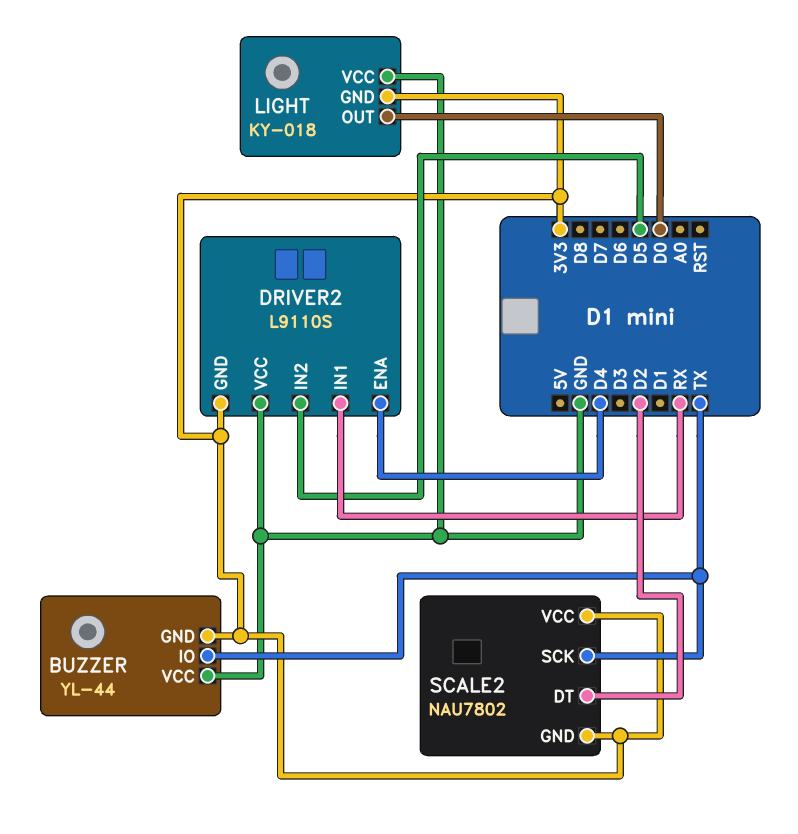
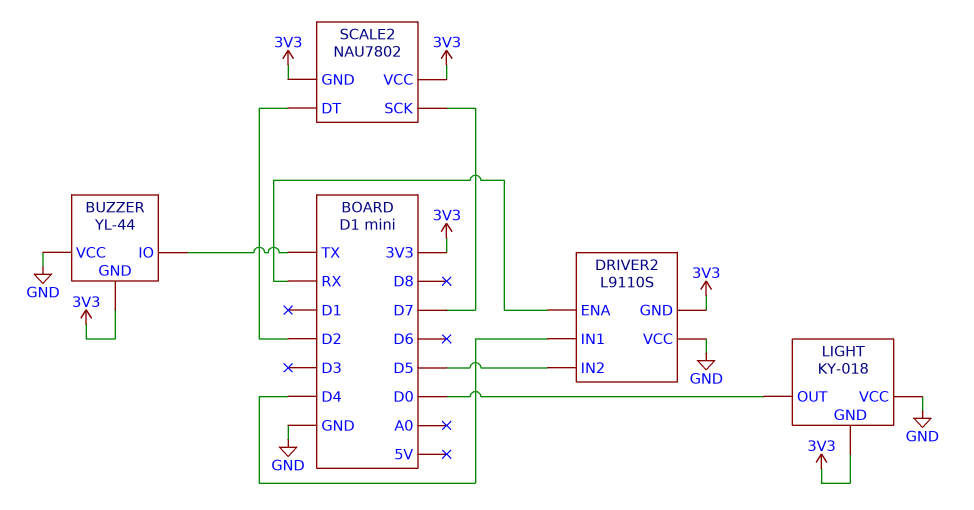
DRIVER2 pin ENA: D4 -> RX
DRIVER2 pin IN1: RX -> D4
SCALE2 pin SCK: TX -> D7

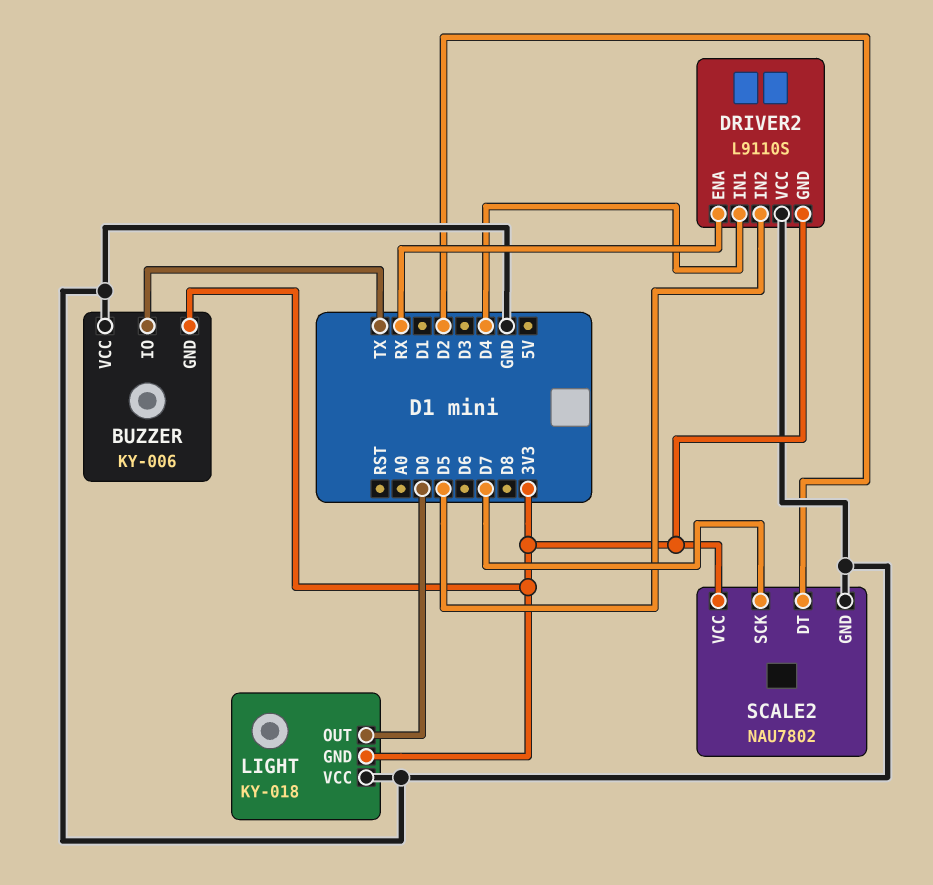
BUZZER: YL-44 -> KY-006
SCALE2 pin GND: 3V3 -> GND

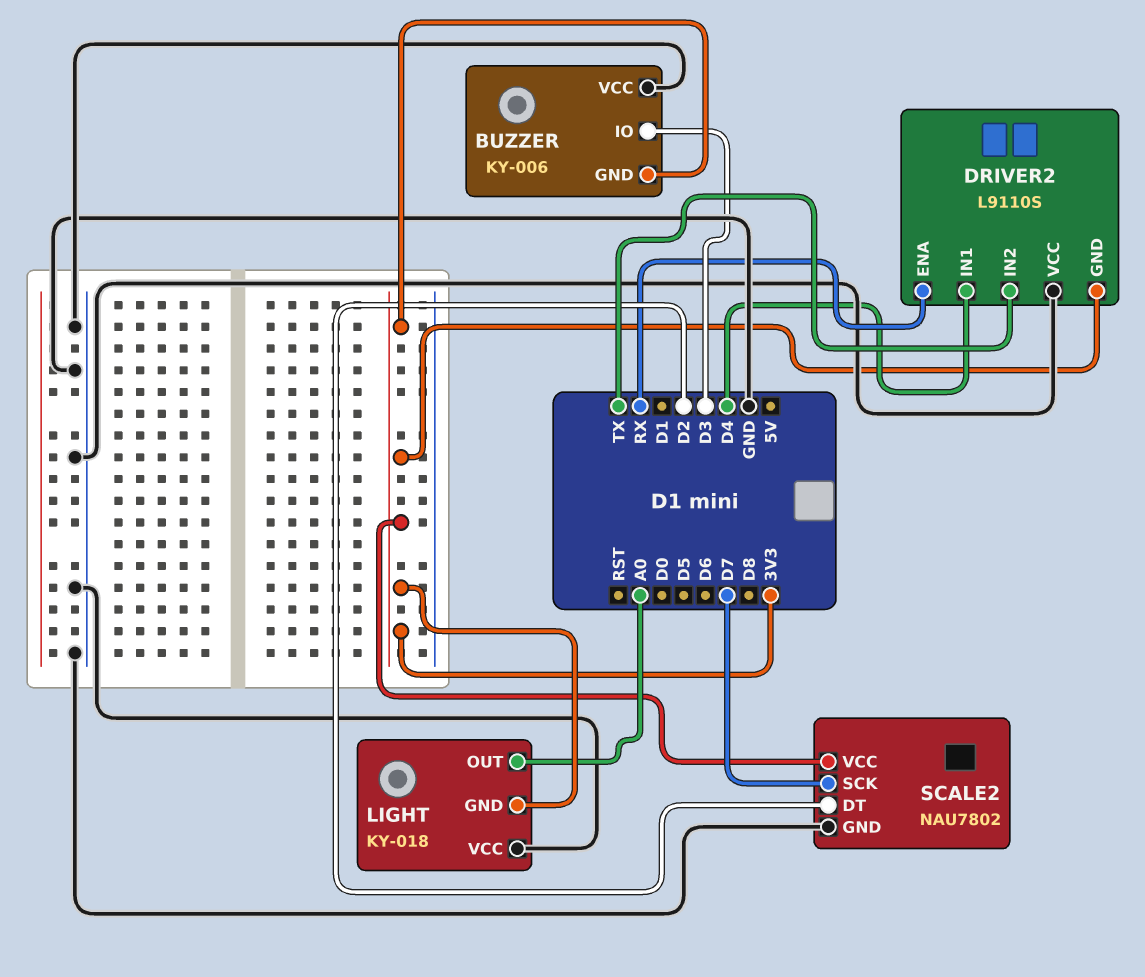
BUZZER pin IO: TX -> D3
DRIVER2 pin IN2: D5 -> TX
LIGHT pin OUT: D0 -> A0

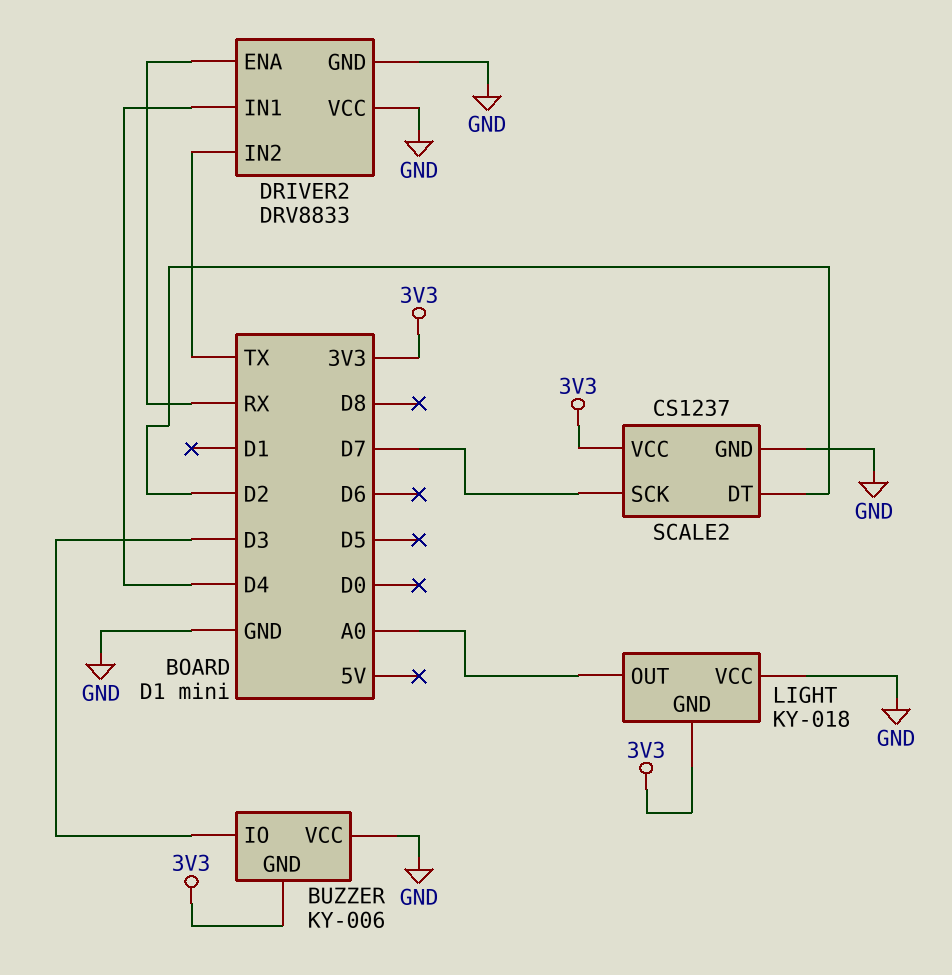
DRIVER2: L9110S -> DRV8833
DRIVER2 pin GND: 3V3 -> GND
SCALE2: NAU7802 -> CS1237

